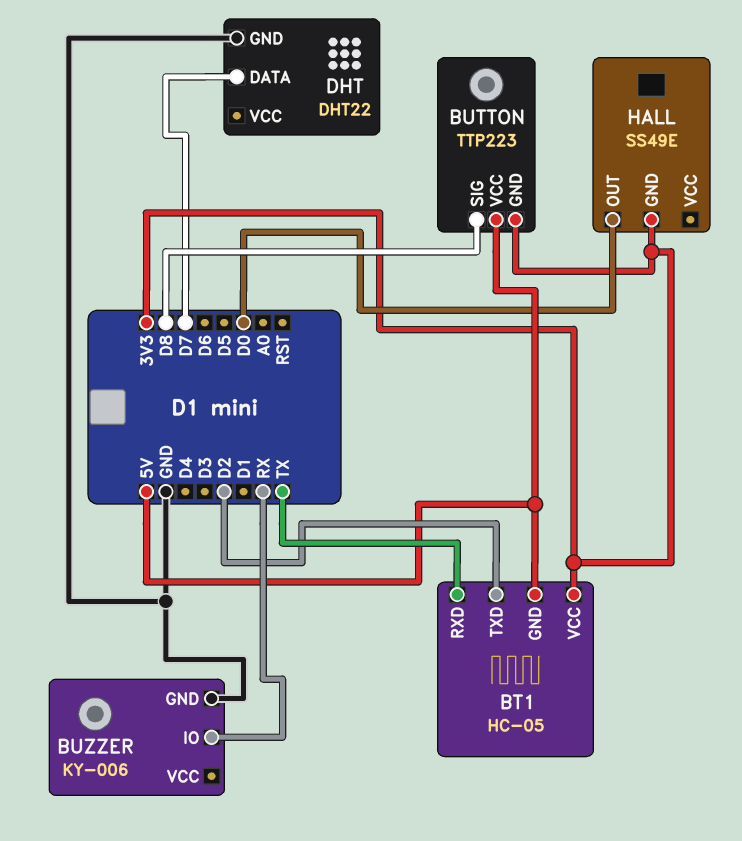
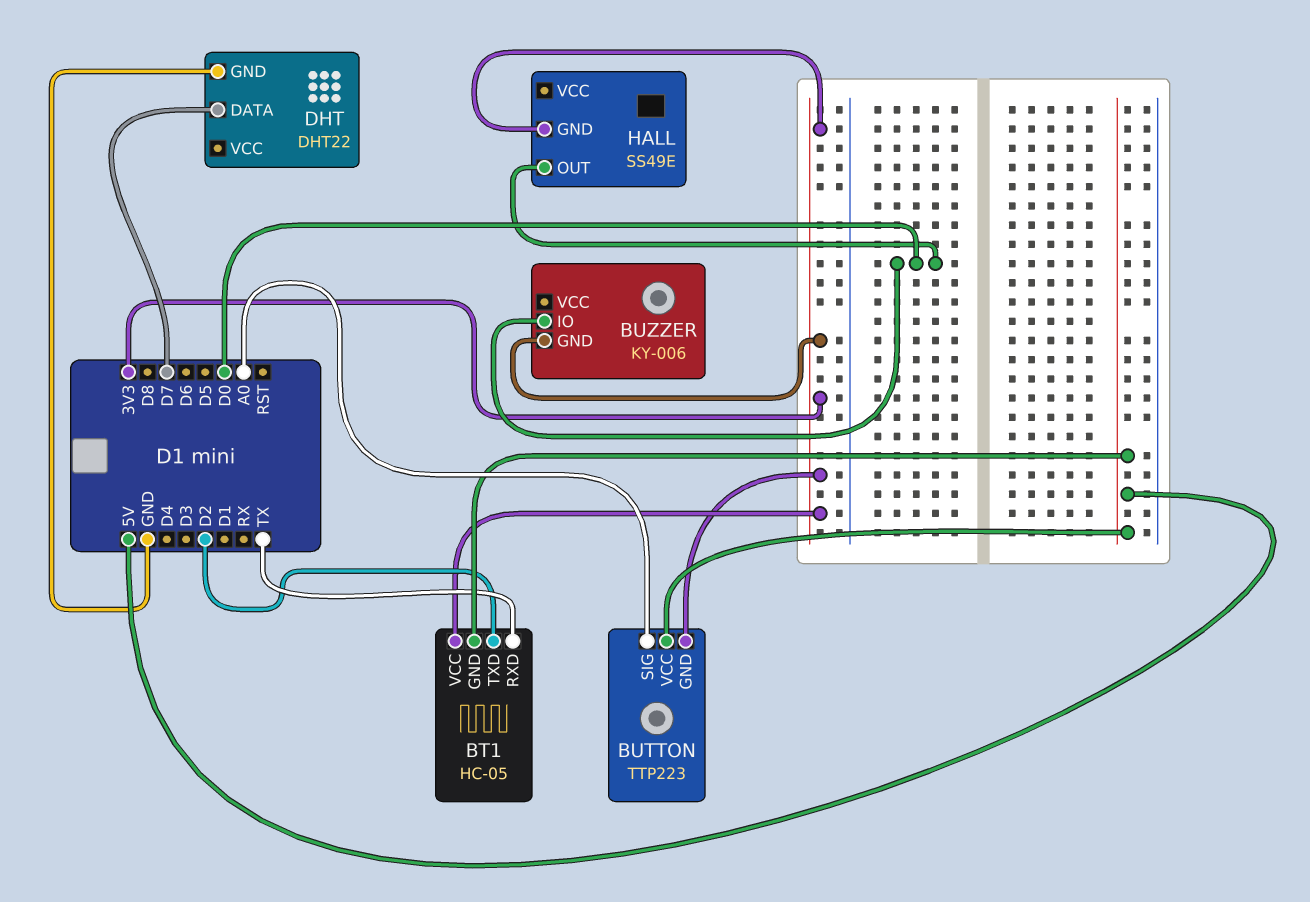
BUTTON pin SIG: D8 -> A0
BUZZER pin GND: GND -> 3V3
BUZZER pin IO: RX -> D0

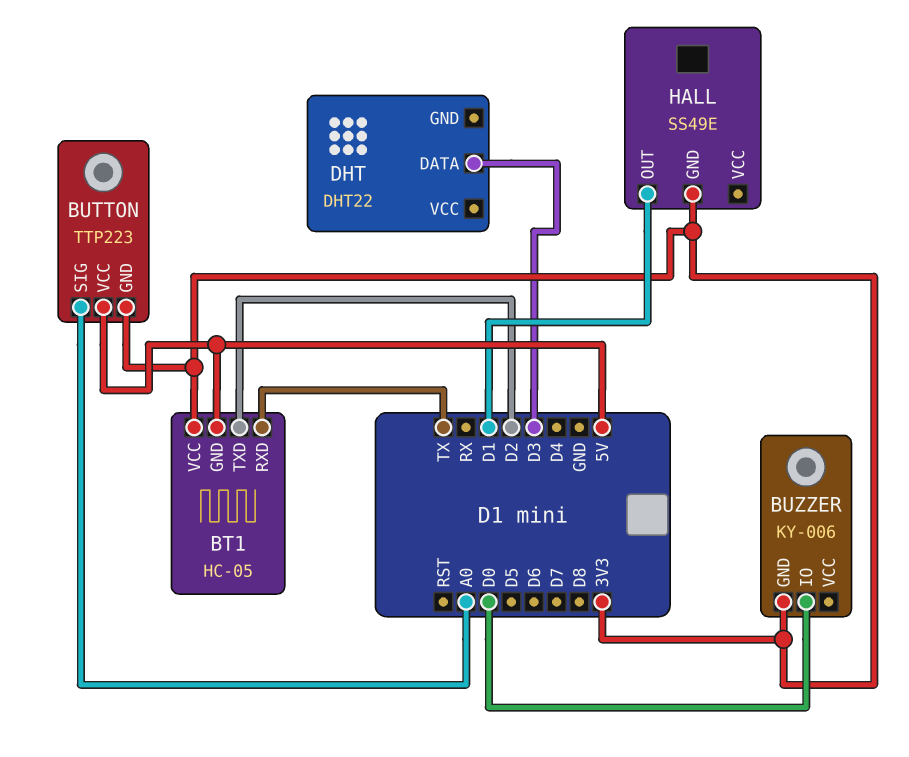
DHT pin DATA: D7 -> D3
DHT pin GND: GND -> none
HALL pin OUT: D0 -> D1

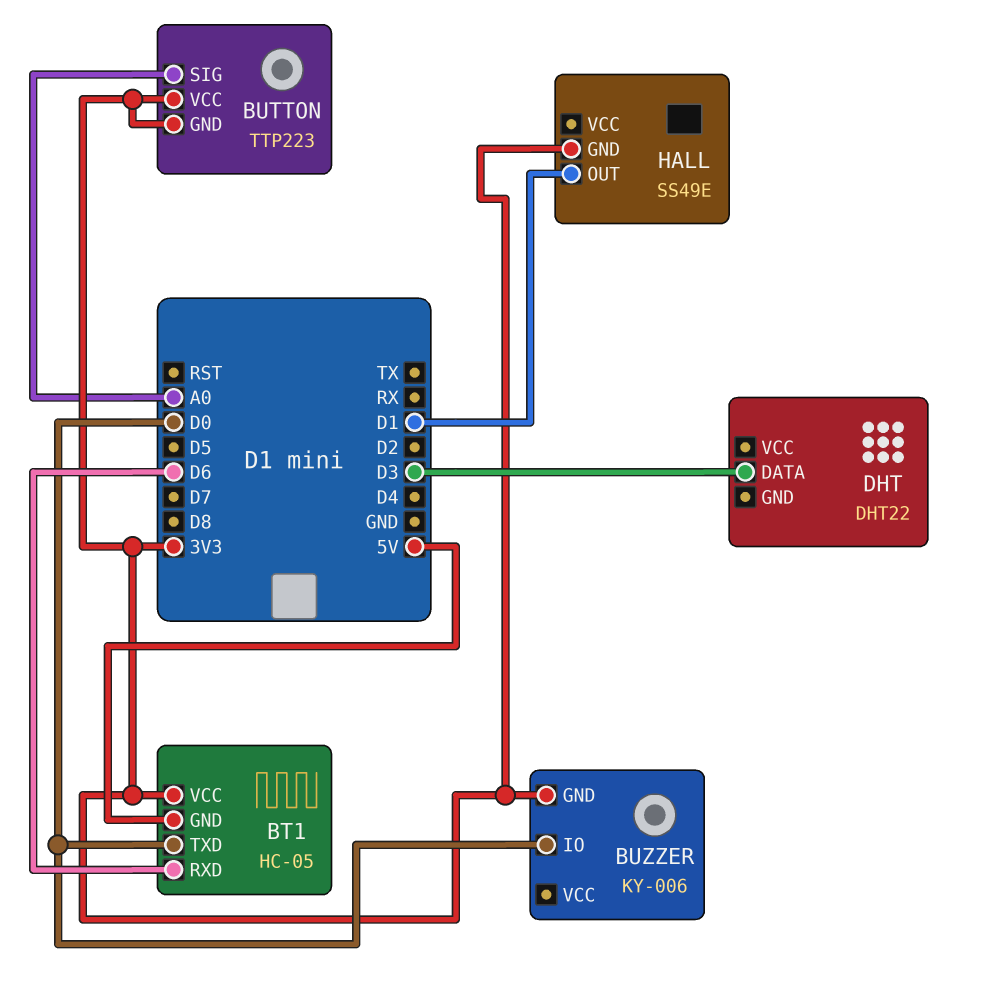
BT1 pin RXD: TX -> D6
BT1 pin TXD: D2 -> D0
BUTTON pin VCC: 5V -> 3V3

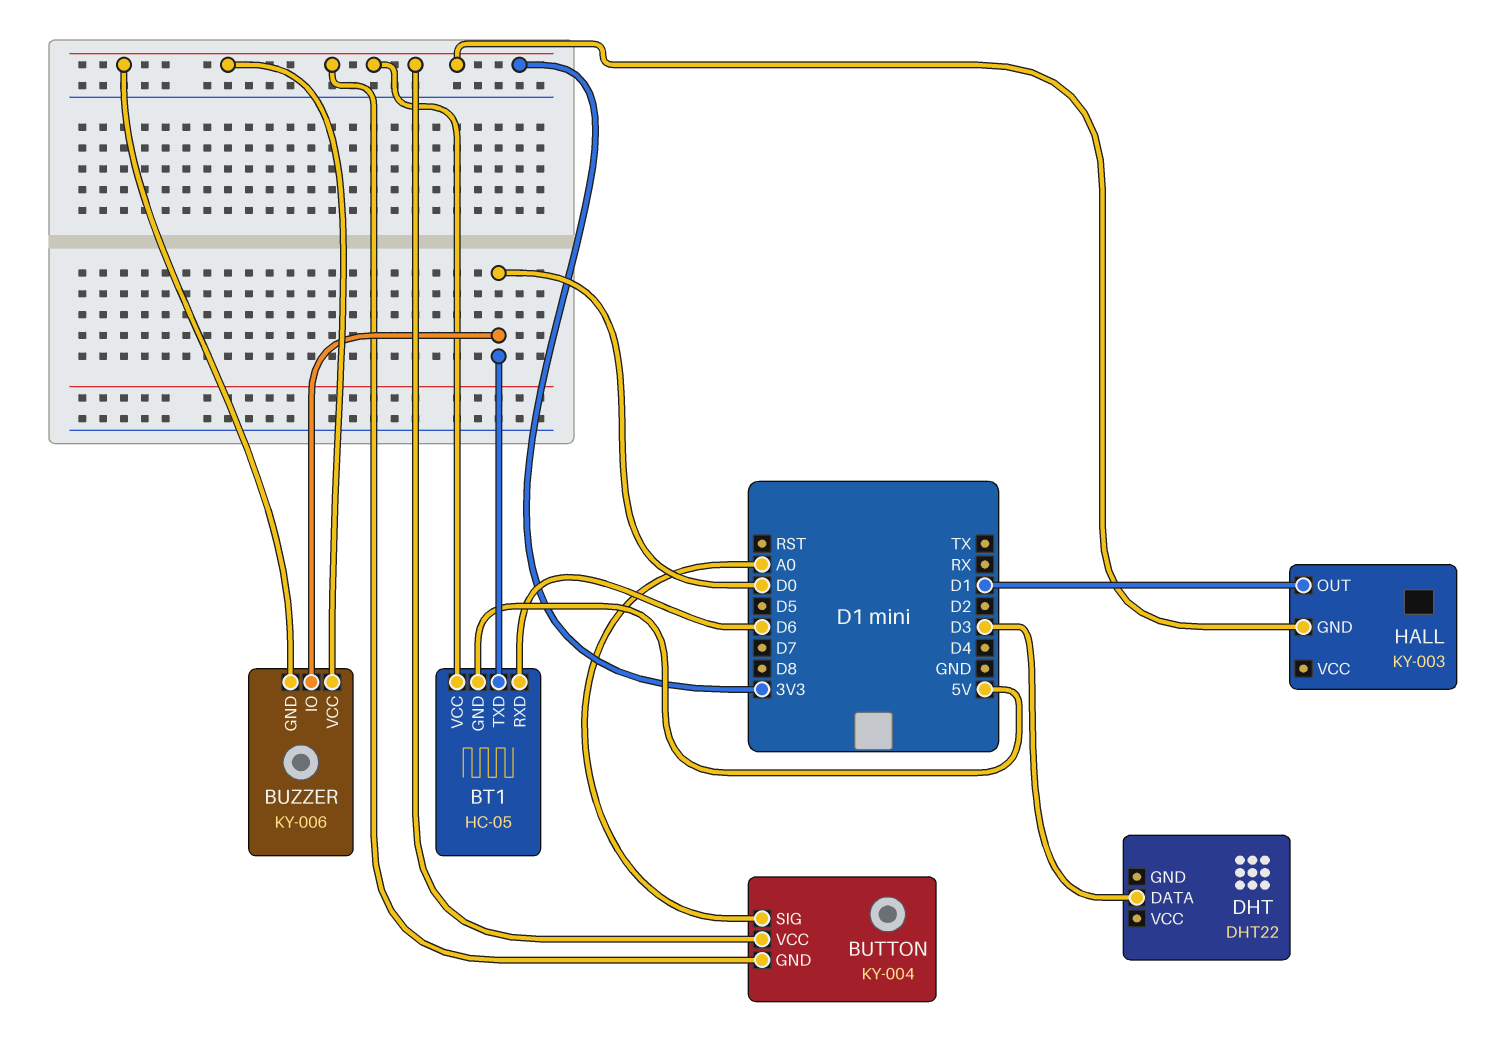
BUTTON: TTP223 -> KY-004
BUZZER pin VCC: none -> 3V3
HALL: SS49E -> KY-003

